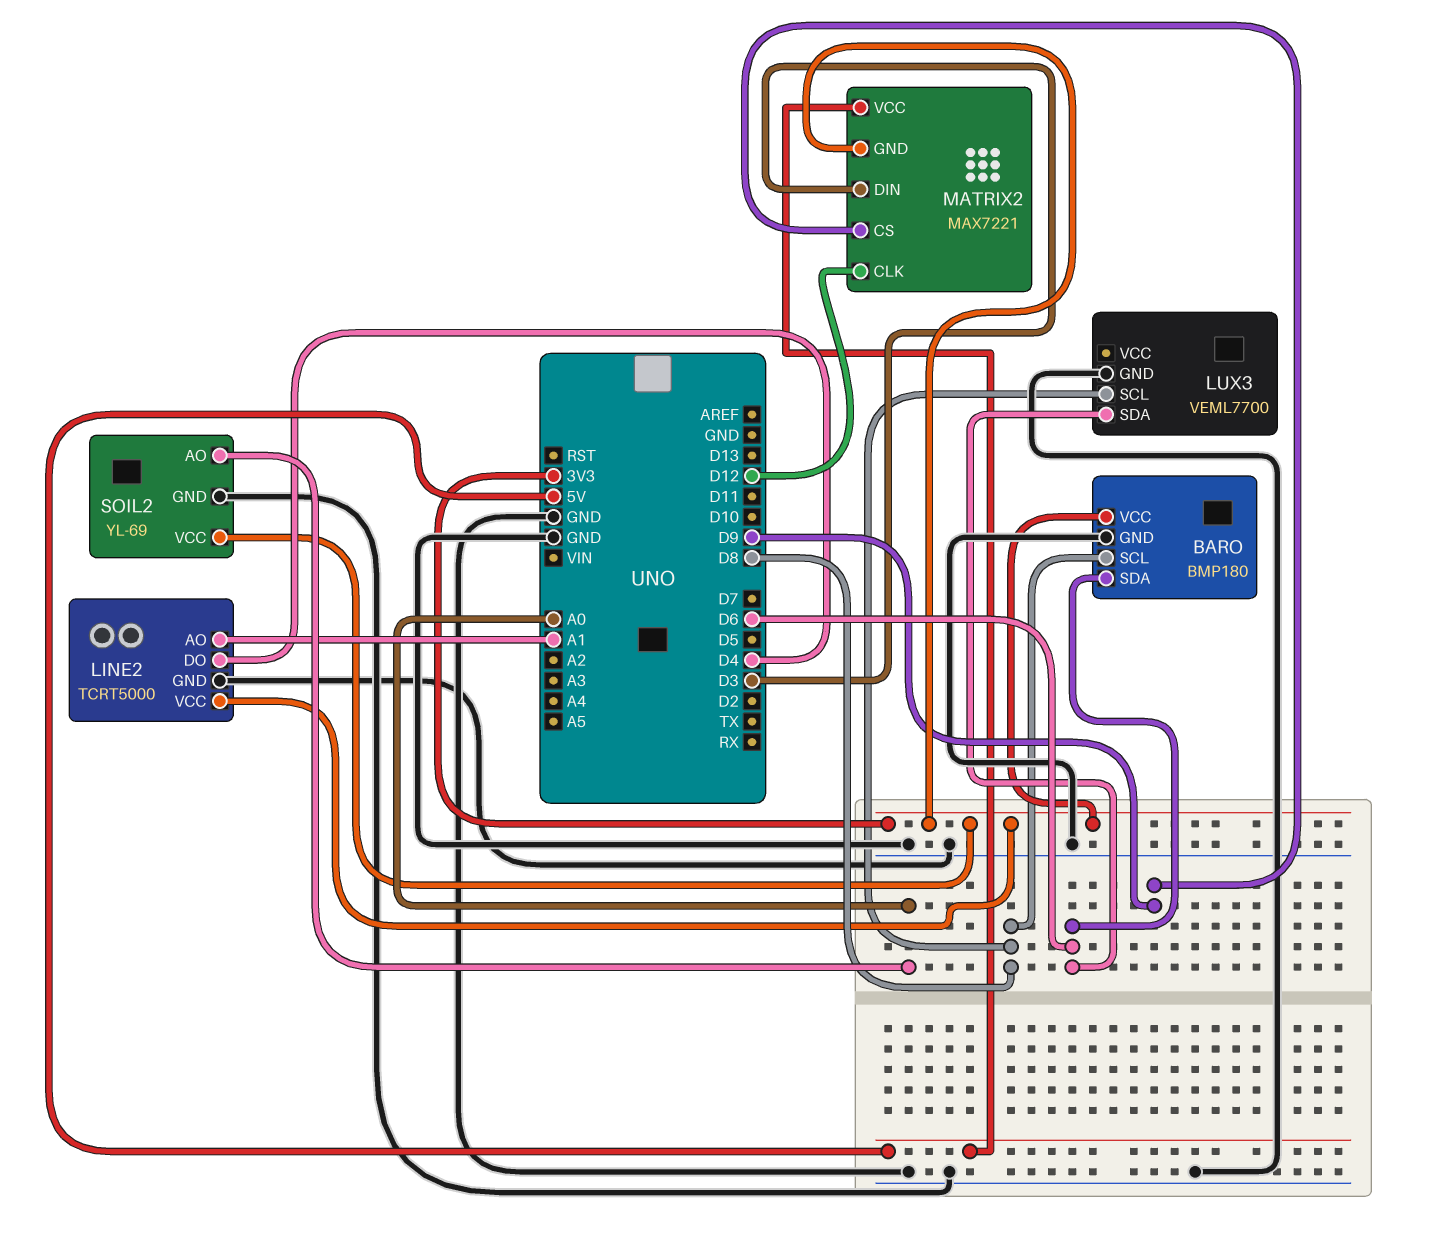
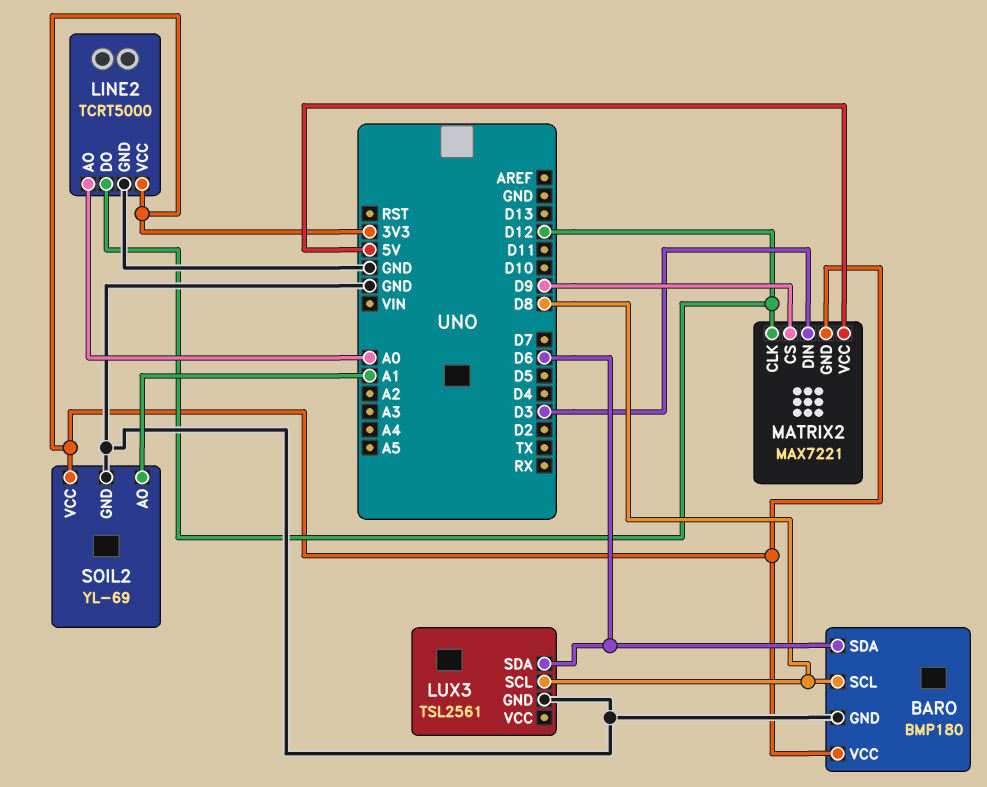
LINE2 pin AO: A1 -> A0
LINE2 pin DO: D4 -> D12
LUX3: VEML7700 -> TSL2561
SOIL2 pin AO: A0 -> A1

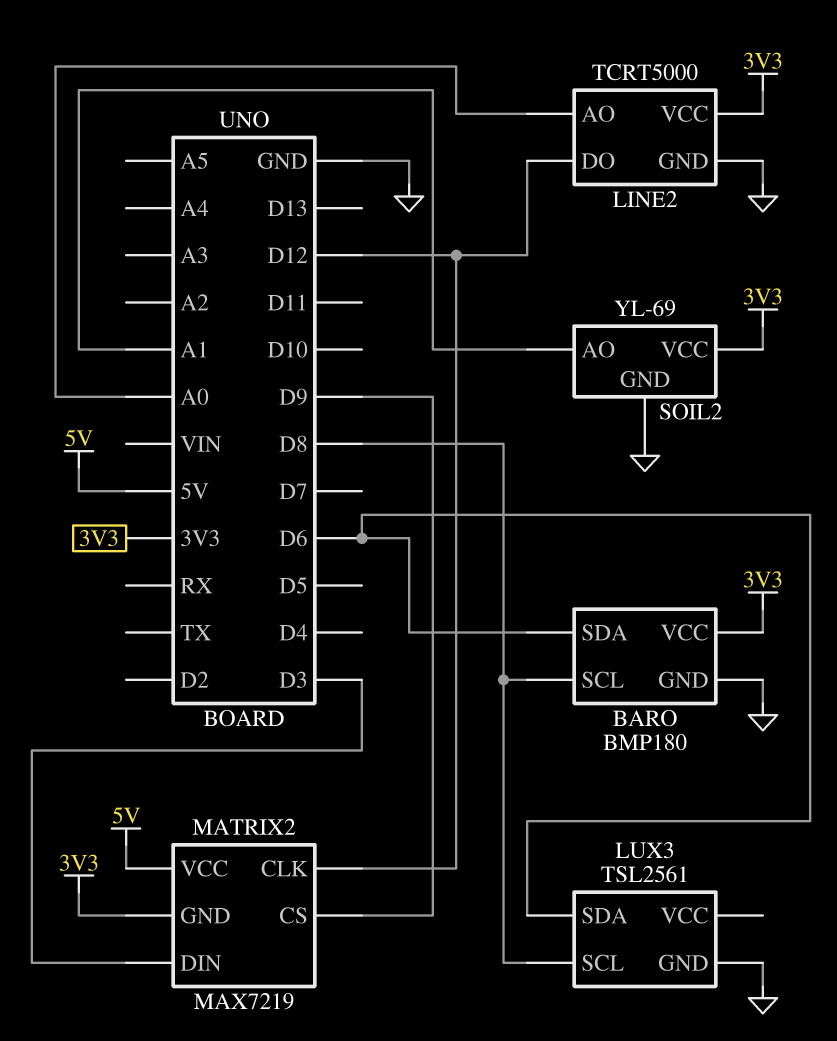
MATRIX2: MAX7221 -> MAX7219

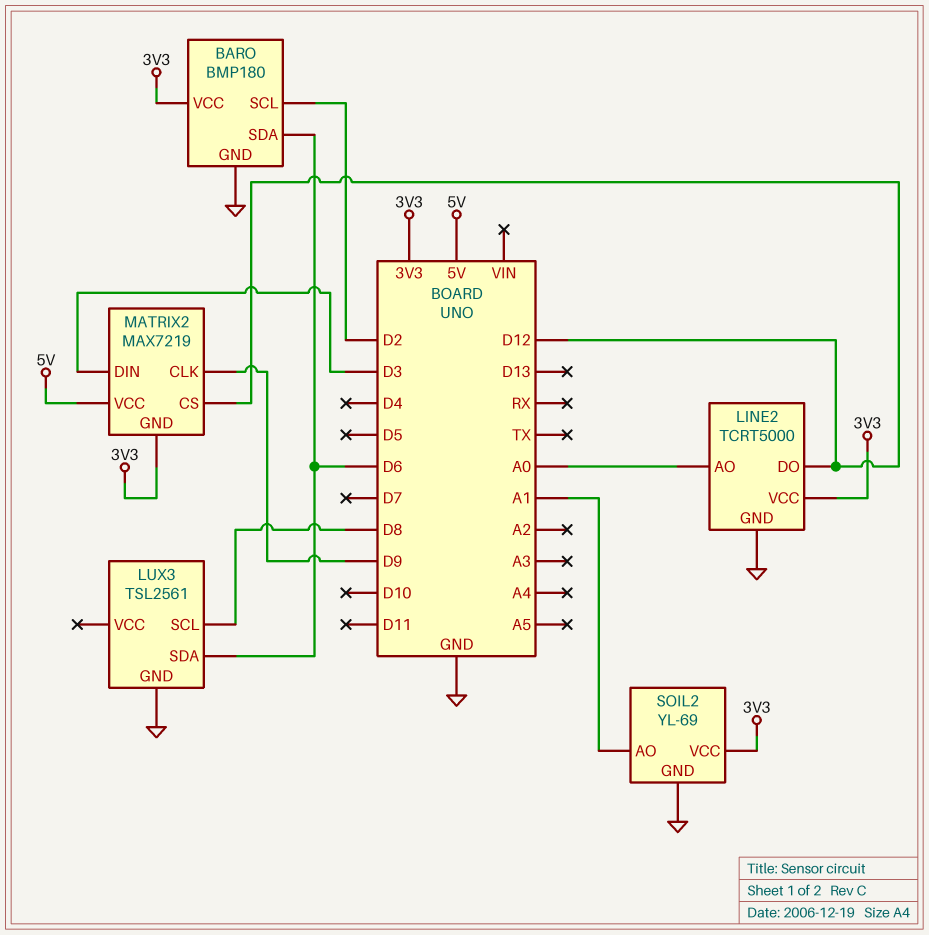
BARO pin SCL: D8 -> D2
MATRIX2 pin CLK: D12 -> D9
MATRIX2 pin CS: D9 -> D12

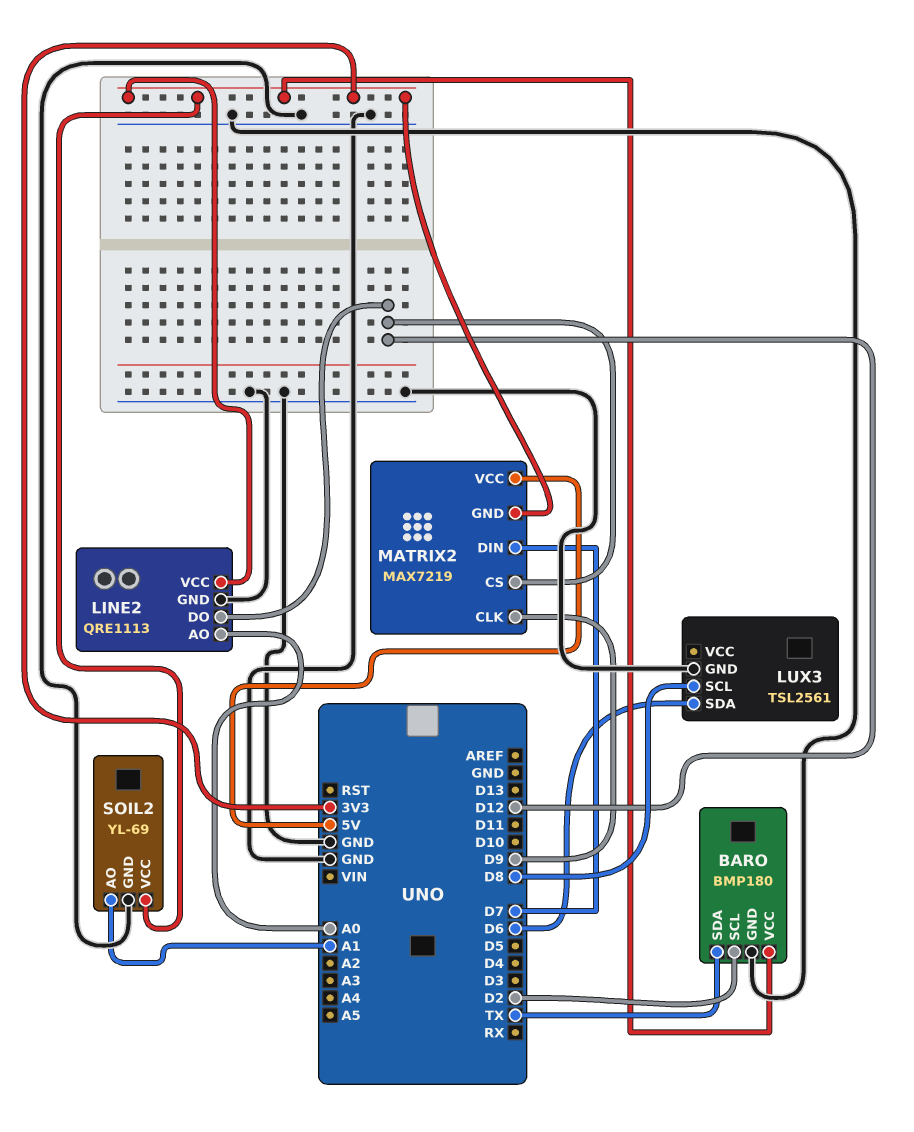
BARO pin SDA: D6 -> TX
LINE2: TCRT5000 -> QRE1113
MATRIX2 pin DIN: D3 -> D7

